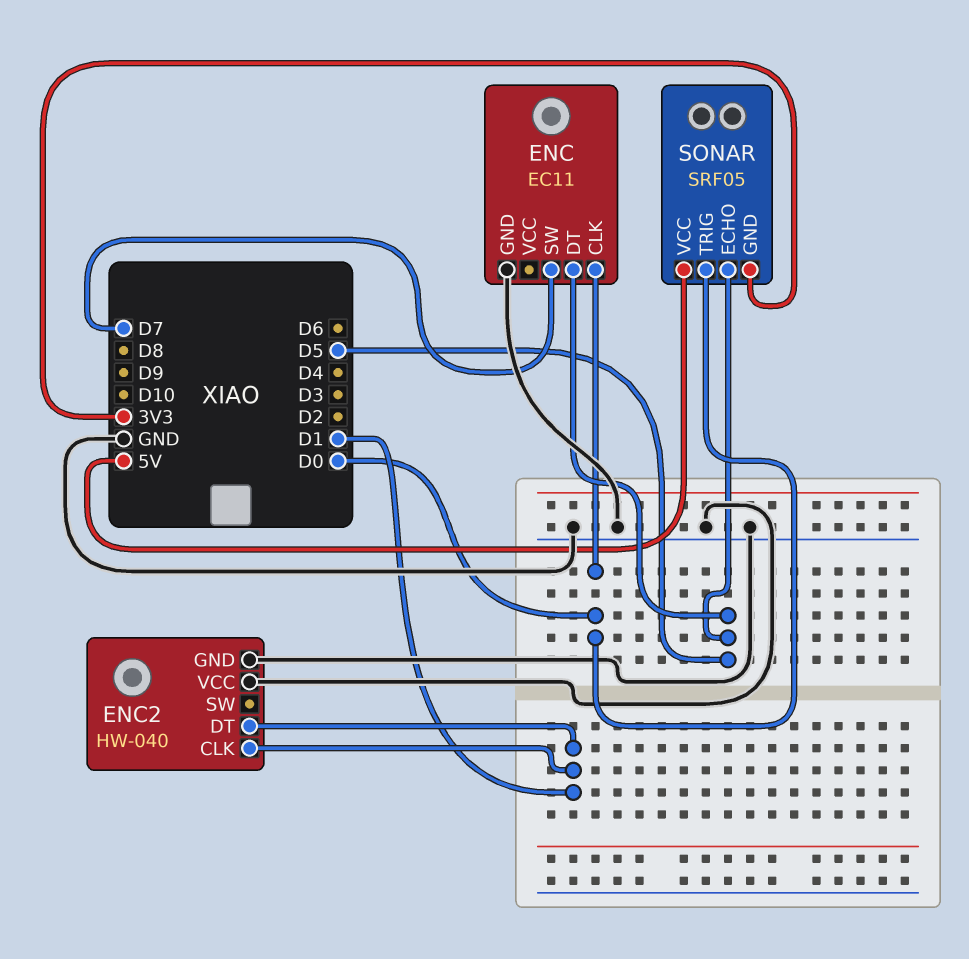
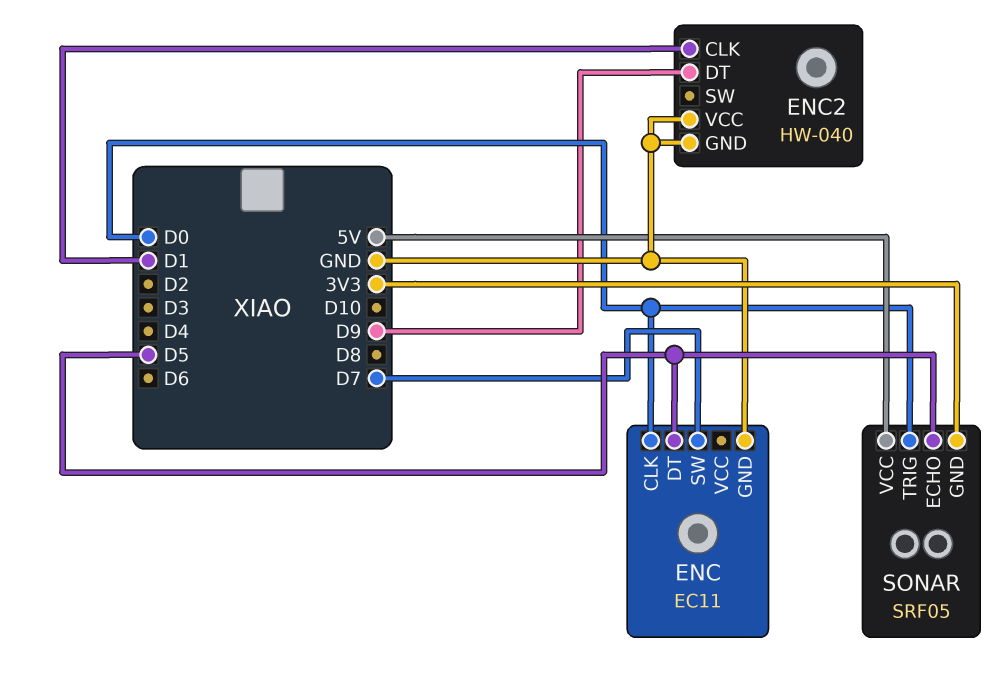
ENC2 pin DT: D1 -> D9

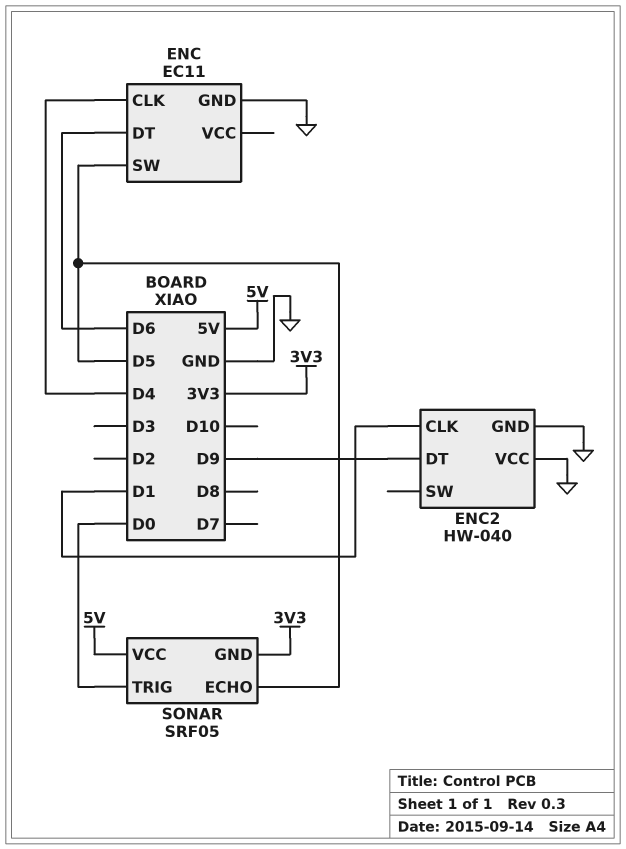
ENC pin CLK: D0 -> D4
ENC pin DT: D5 -> D6
ENC pin SW: D7 -> D5

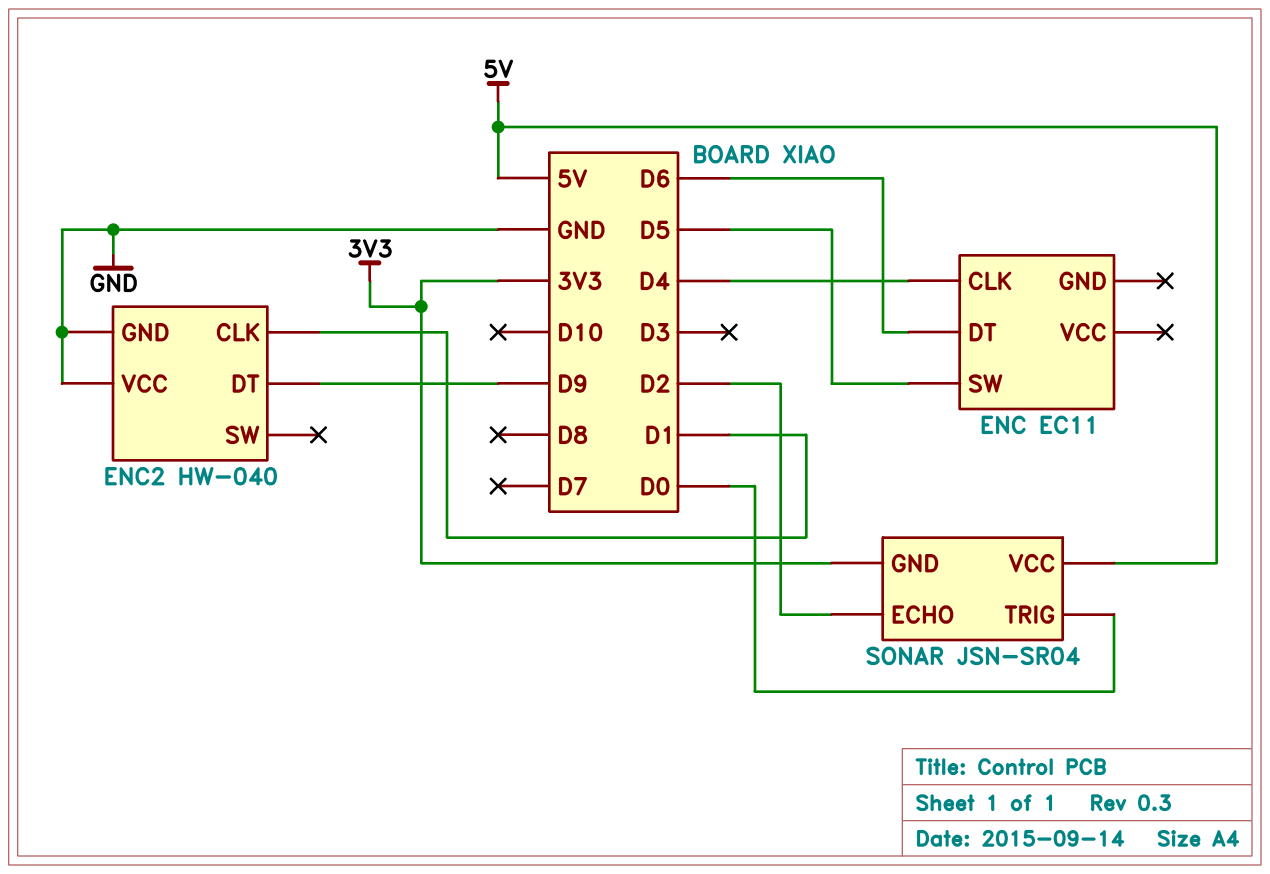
ENC pin GND: GND -> none
SONAR: SRF05 -> JSN-SR04
SONAR pin ECHO: D5 -> D2

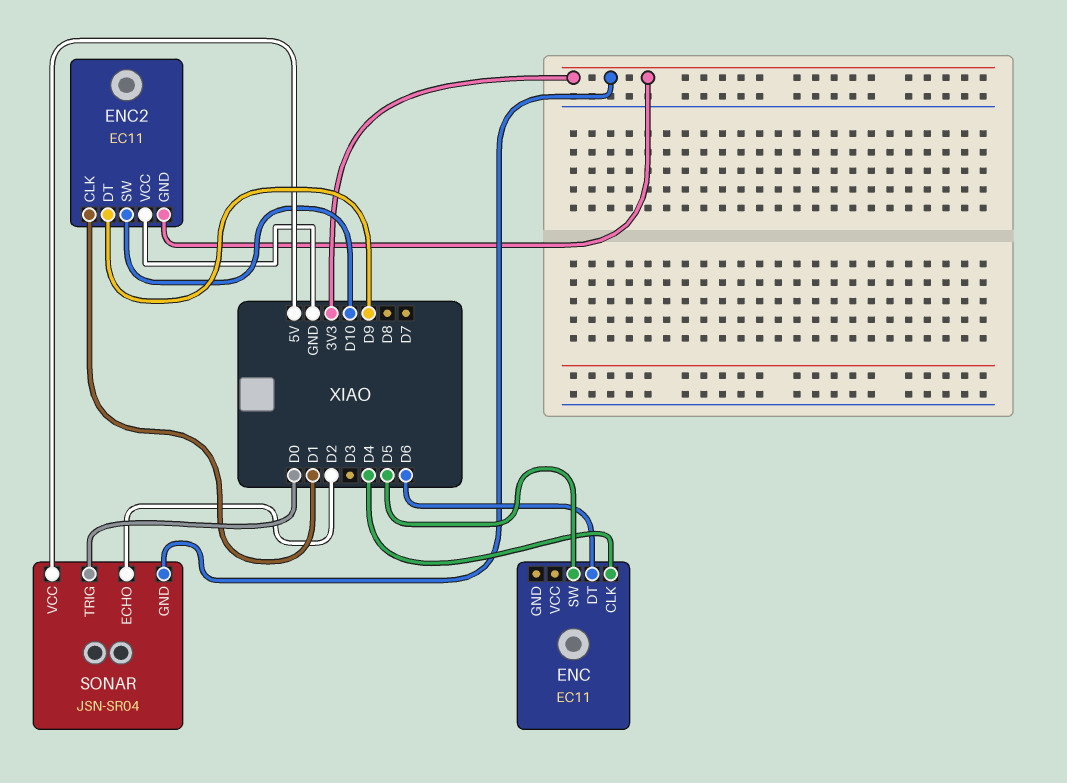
ENC2: HW-040 -> EC11
ENC2 pin GND: GND -> 3V3
ENC2 pin SW: none -> D10

